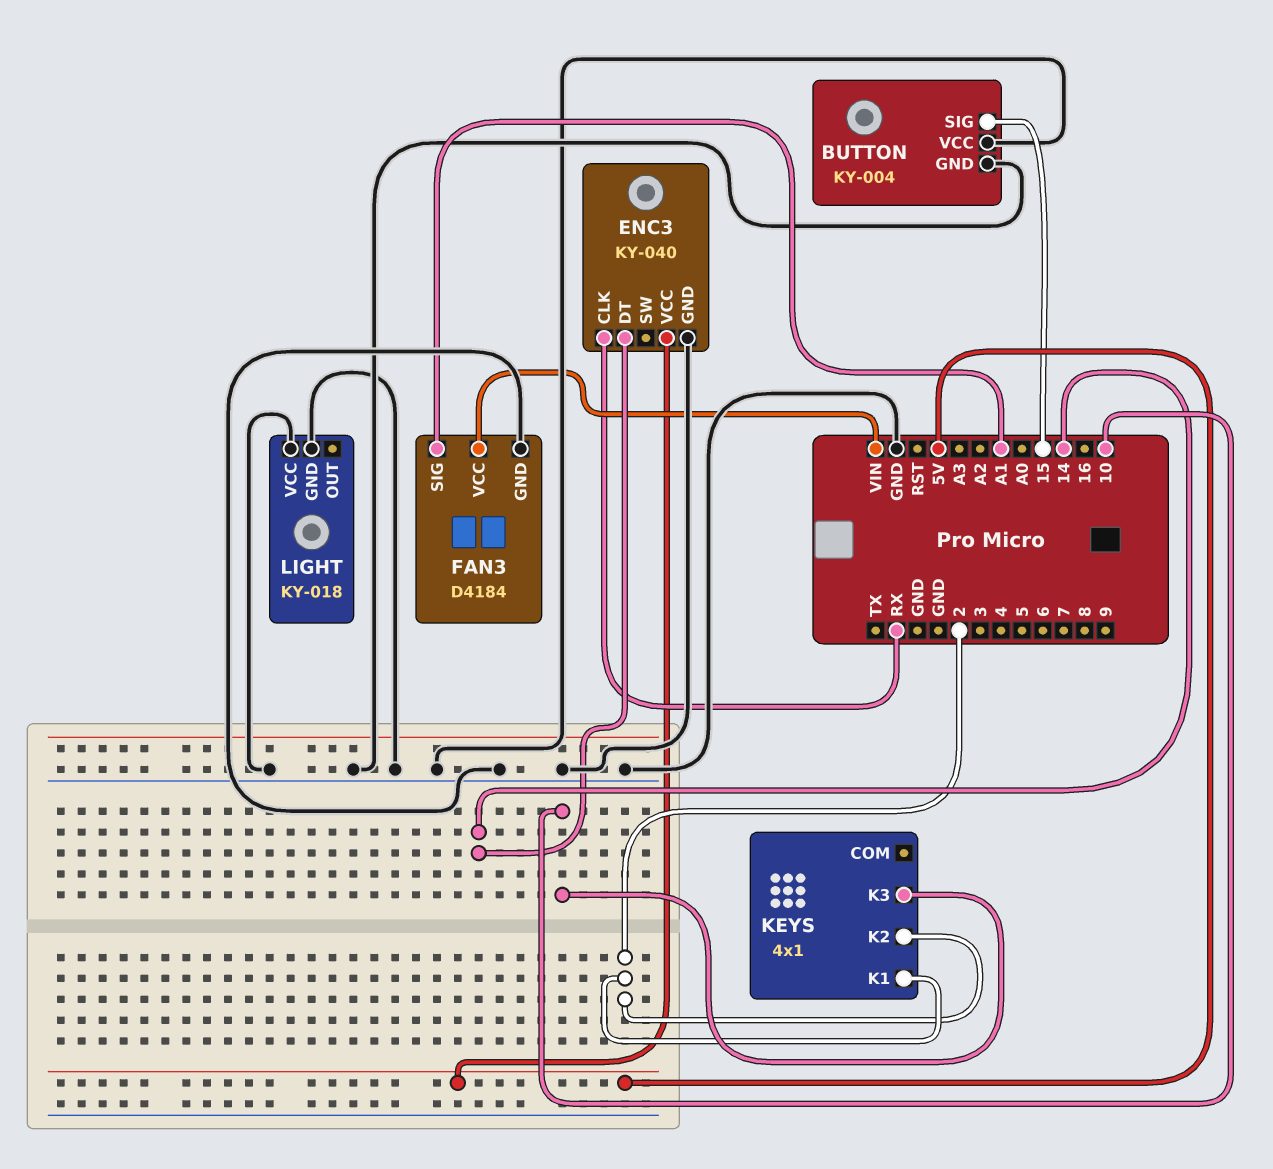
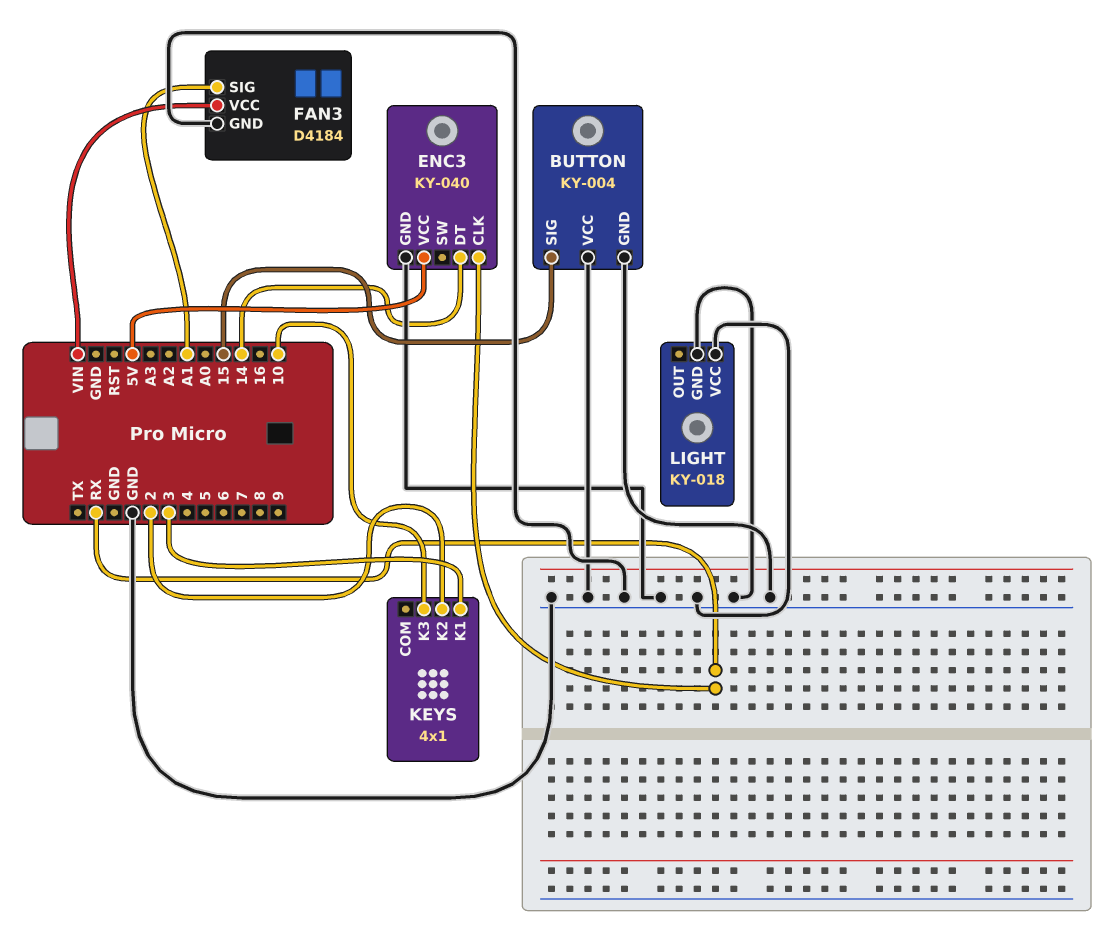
KEYS pin K1: 2 -> 3

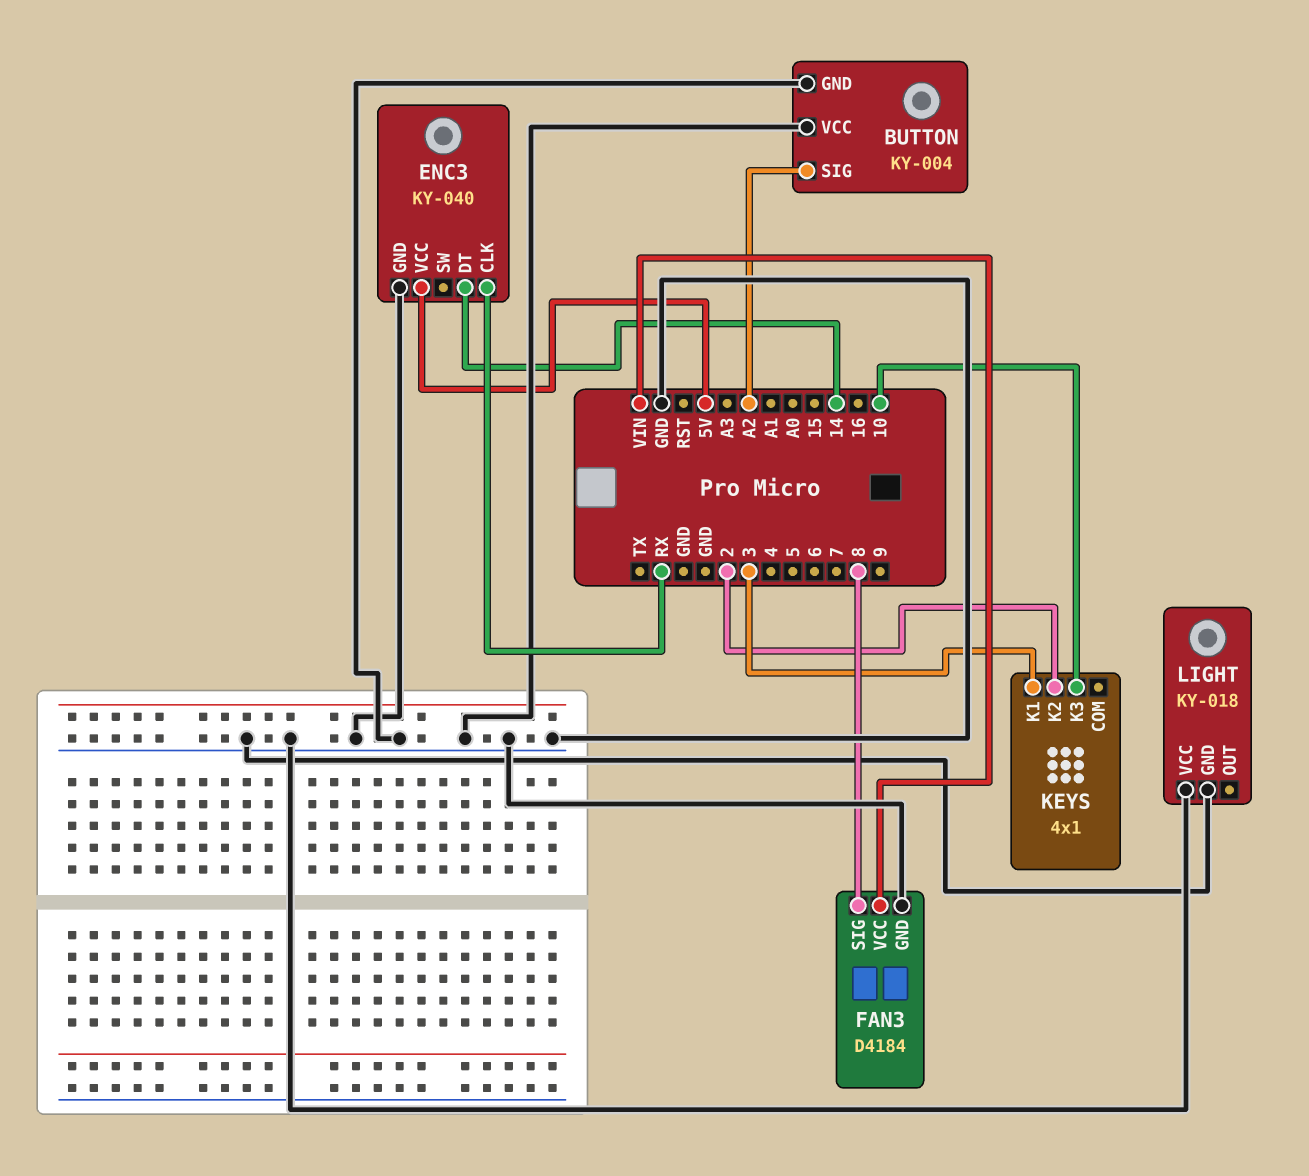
BUTTON pin SIG: 15 -> A2
FAN3 pin SIG: A1 -> 8

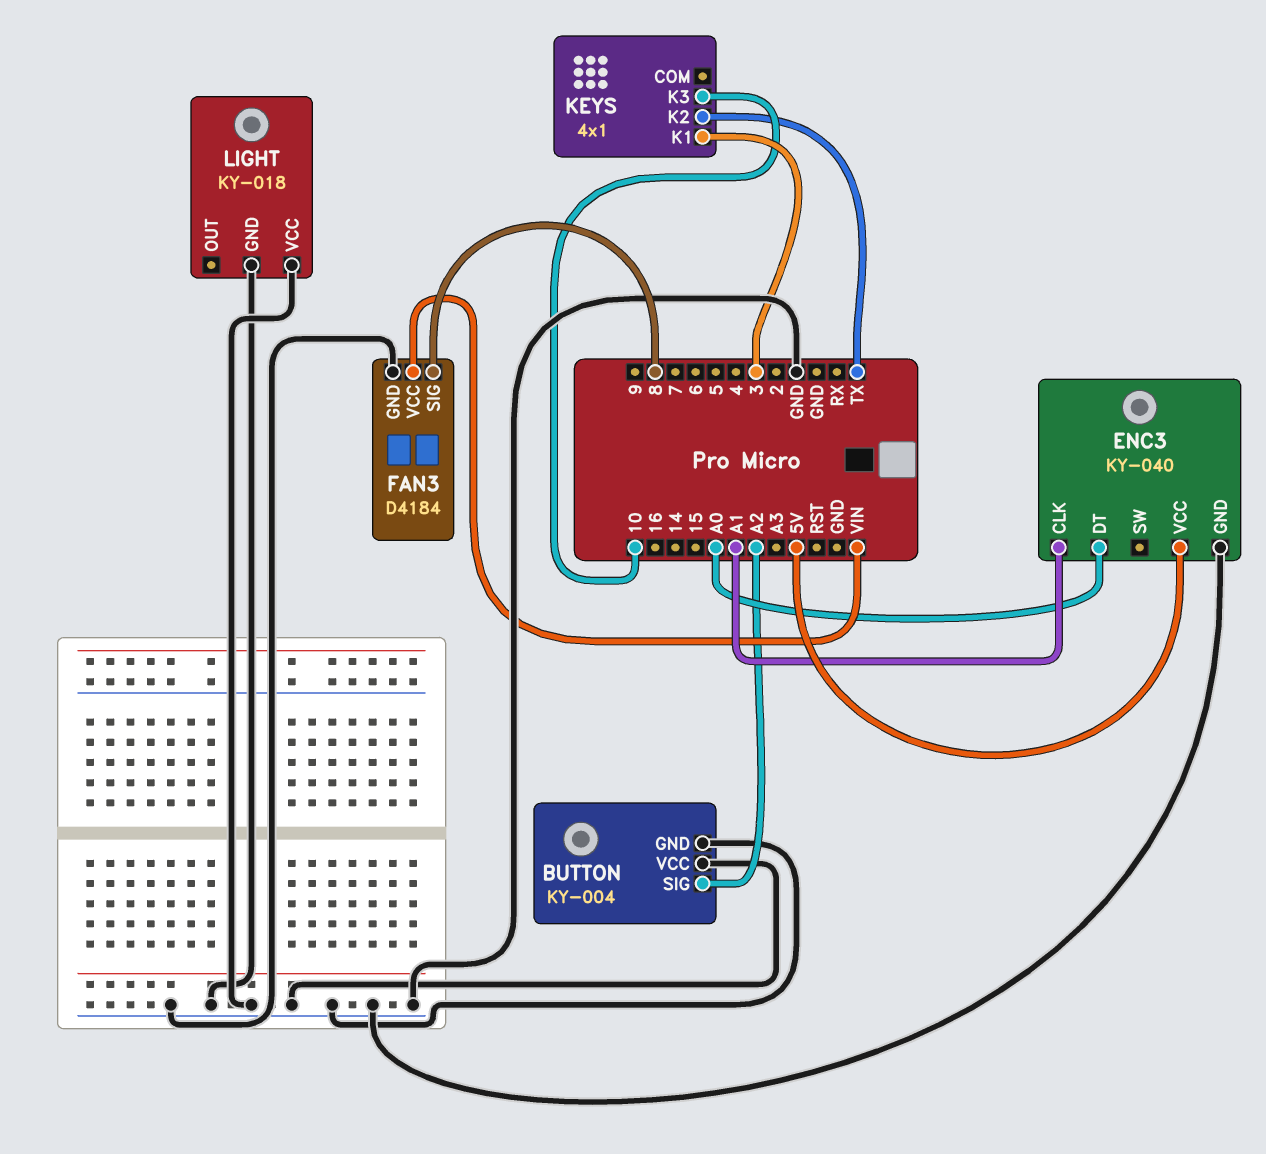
ENC3 pin CLK: RX -> A1
ENC3 pin DT: 14 -> A0
KEYS pin K2: 2 -> TX

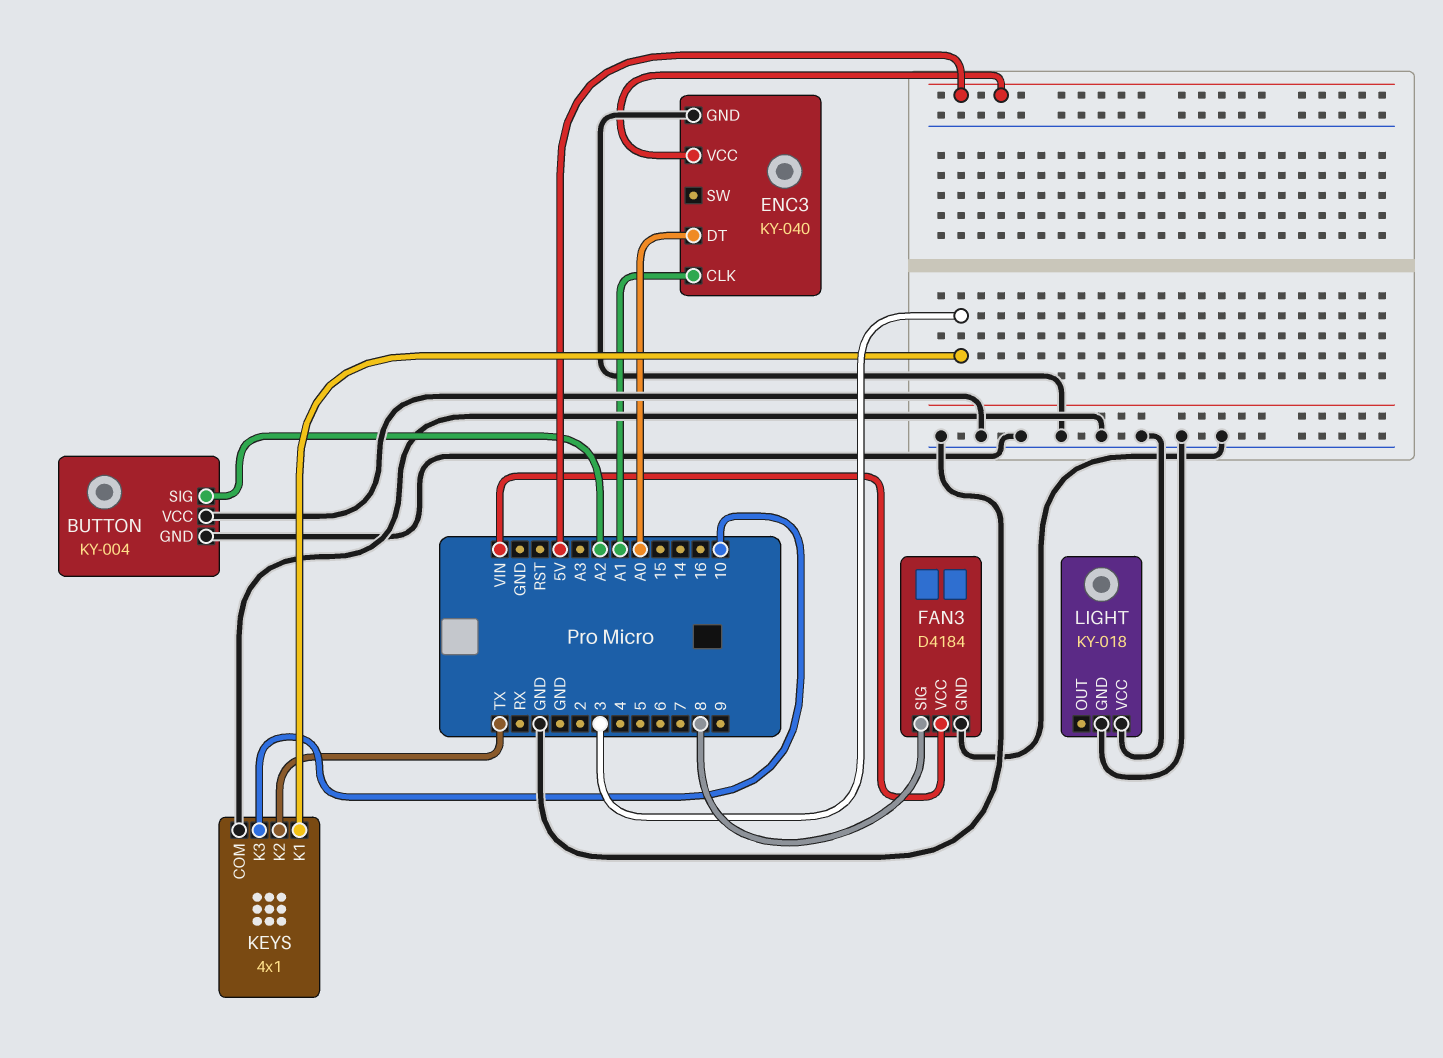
KEYS pin COM: none -> GND

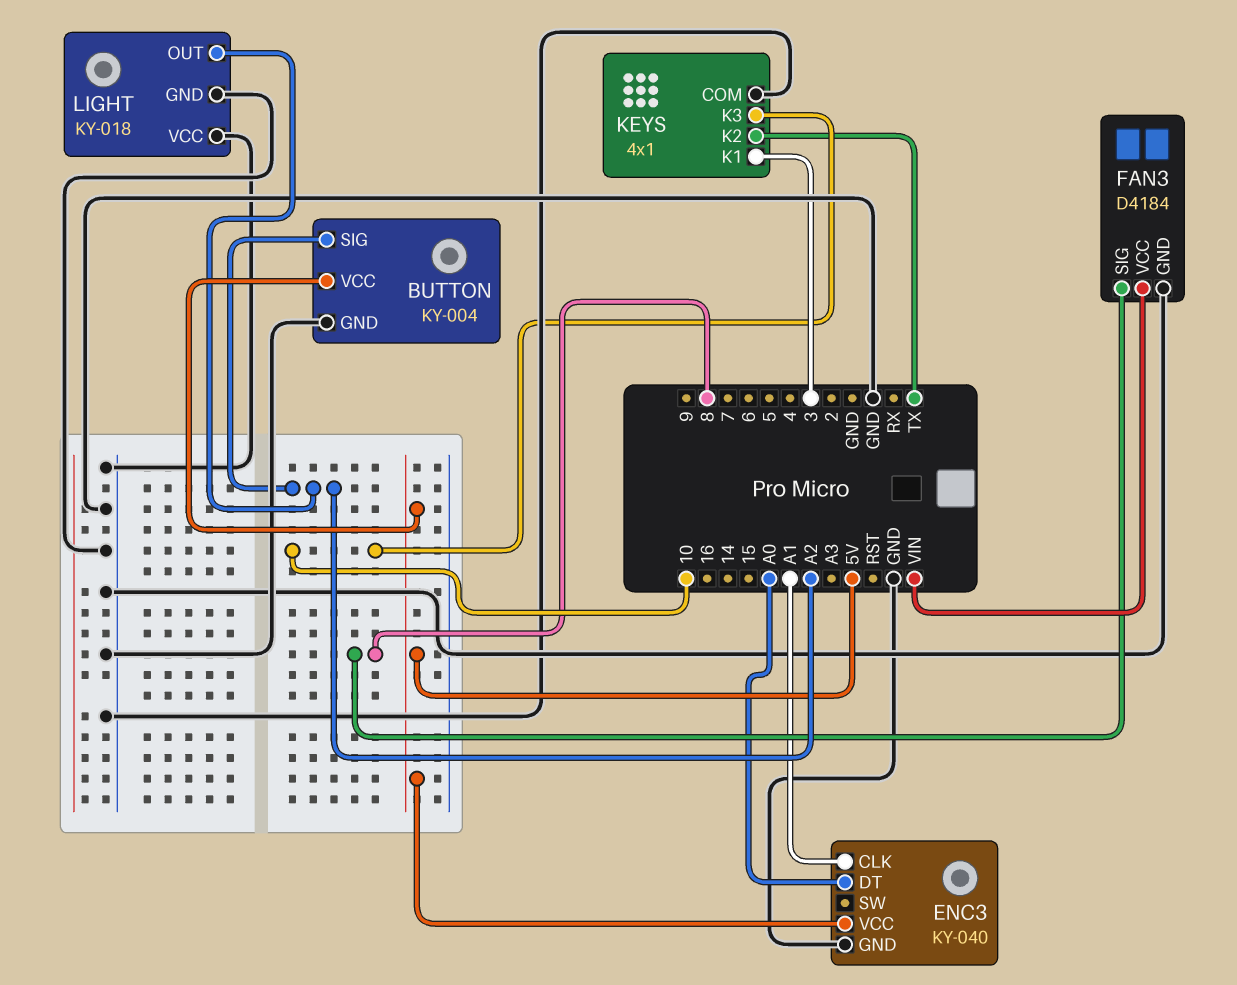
BUTTON pin VCC: GND -> 5V
LIGHT pin OUT: none -> A2

